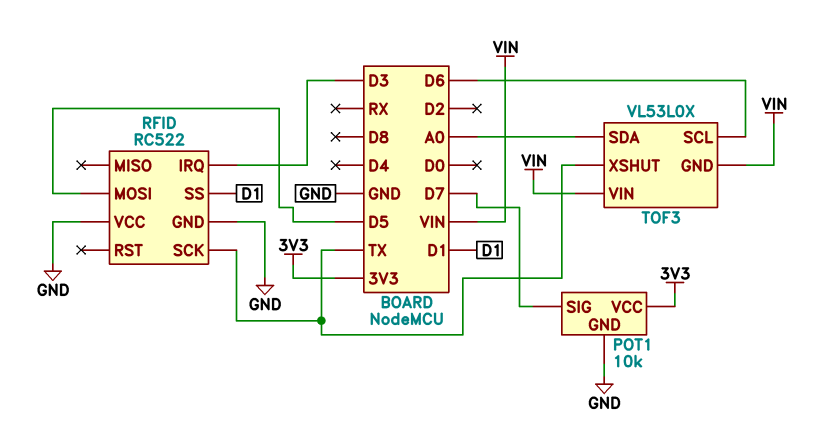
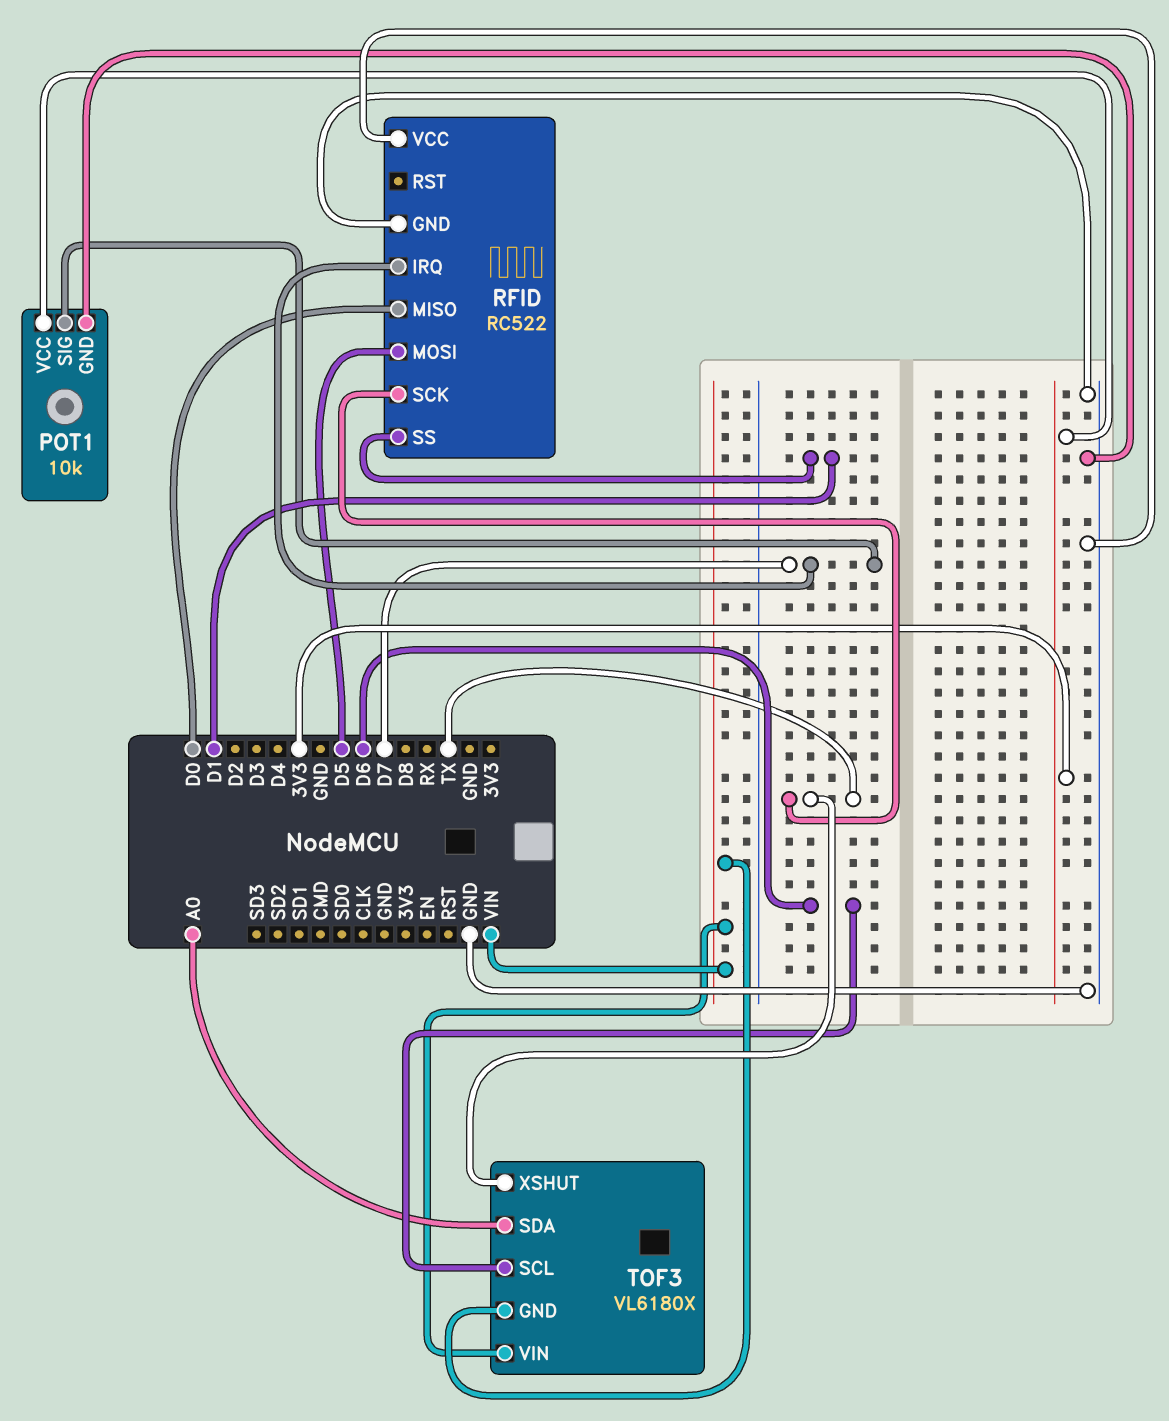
RFID pin IRQ: D3 -> D7
RFID pin MISO: none -> D0
TOF3: VL53L0X -> VL6180X

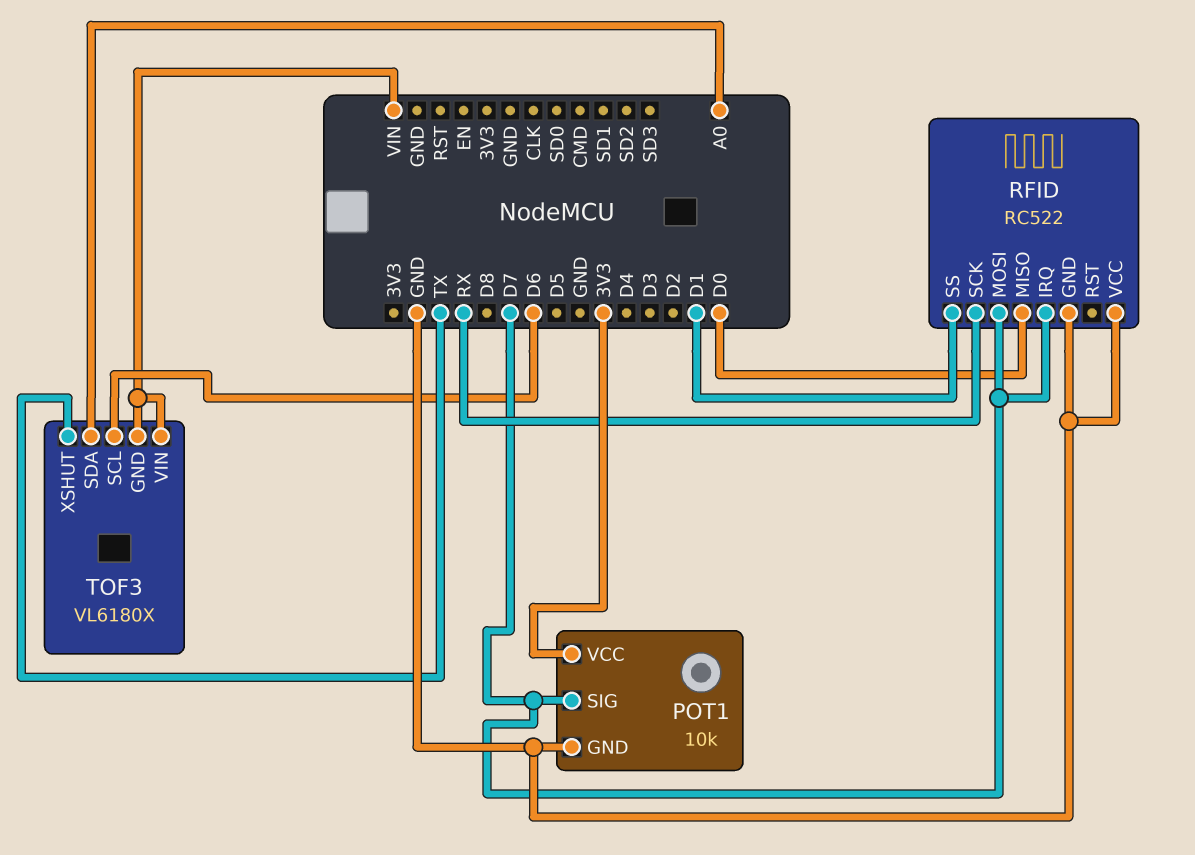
RFID pin MOSI: D5 -> D7
RFID pin SCK: TX -> RX

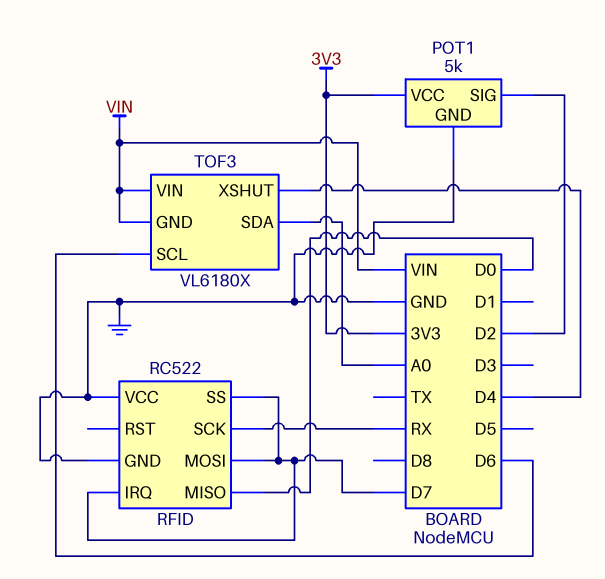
POT1: 10k -> 5k
POT1 pin SIG: D7 -> D2
RFID pin SS: D1 -> D7
TOF3 pin XSHUT: TX -> D4

